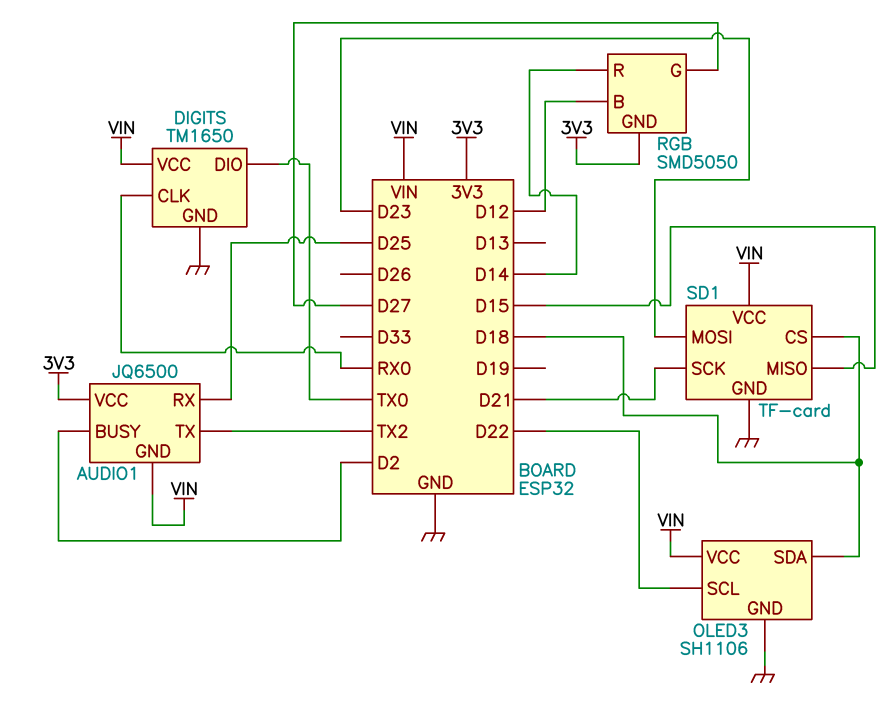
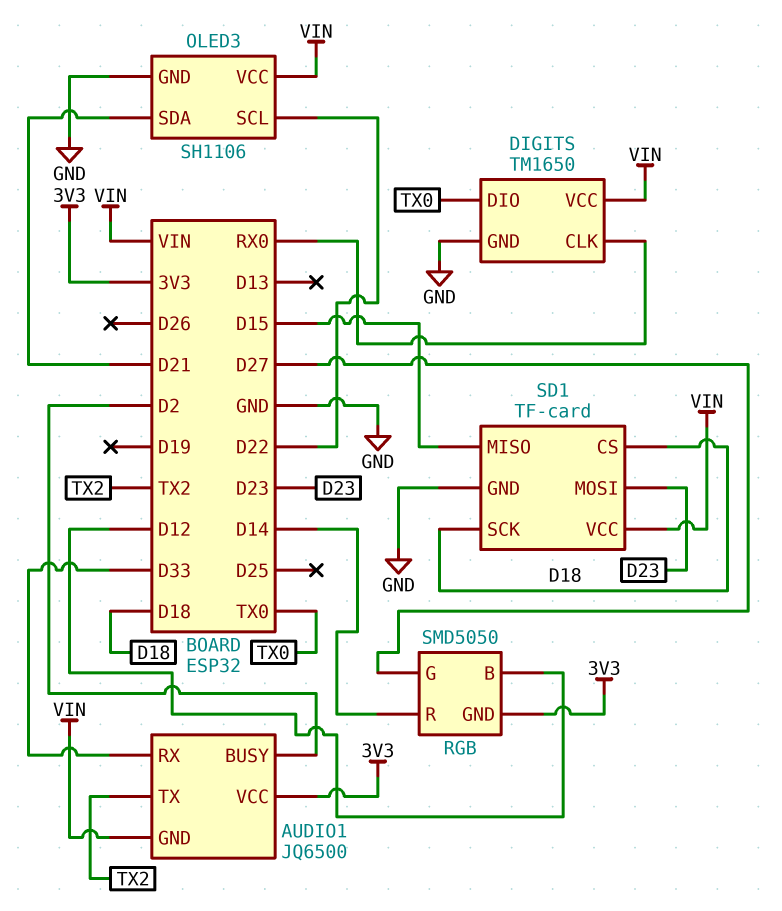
AUDIO1 pin RX: D25 -> D33
OLED3 pin SDA: D18 -> D21
SD1 pin SCK: D21 -> D18

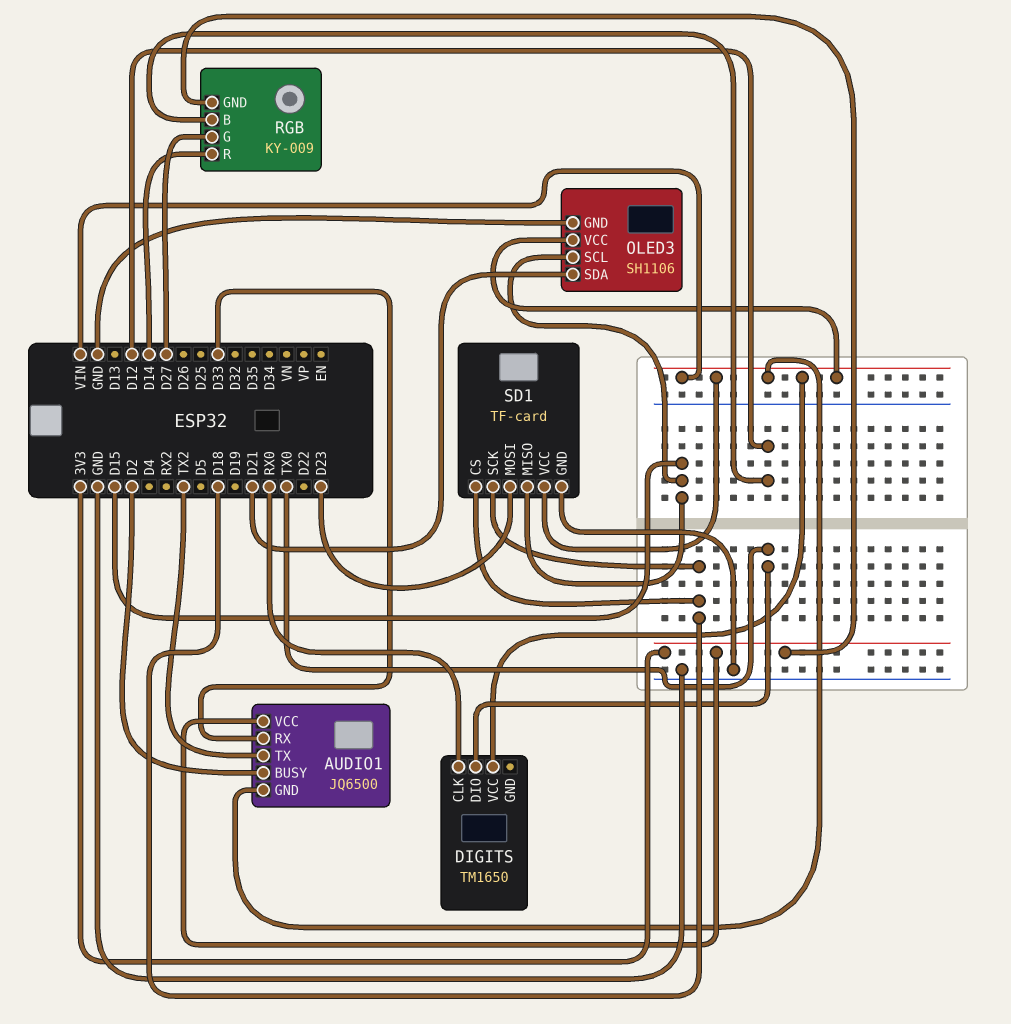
DIGITS pin GND: GND -> none
OLED3 pin SCL: D22 -> D15
RGB: SMD5050 -> KY-009

